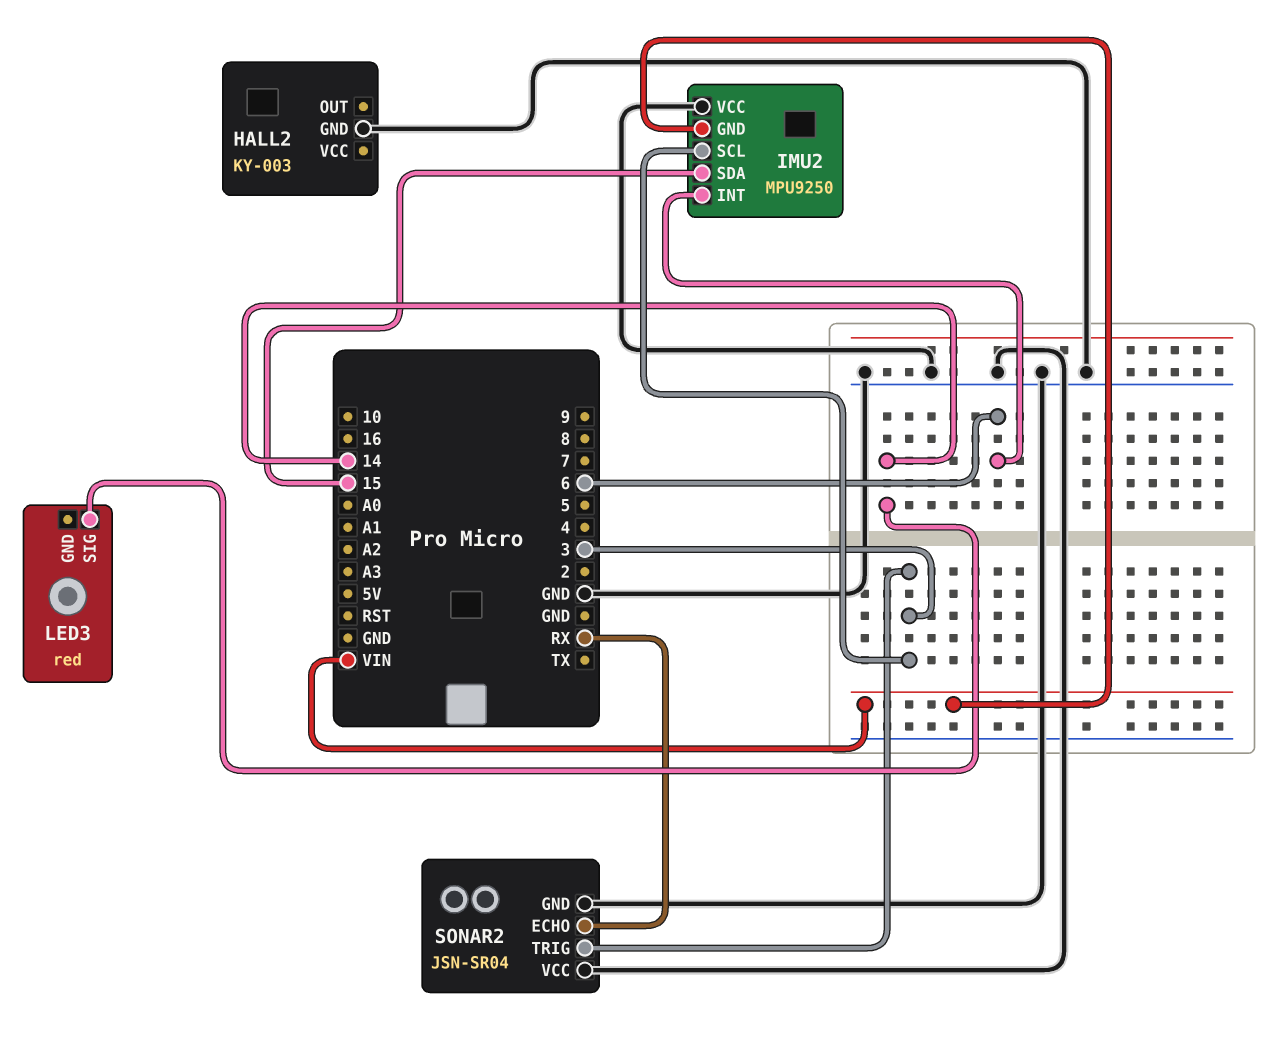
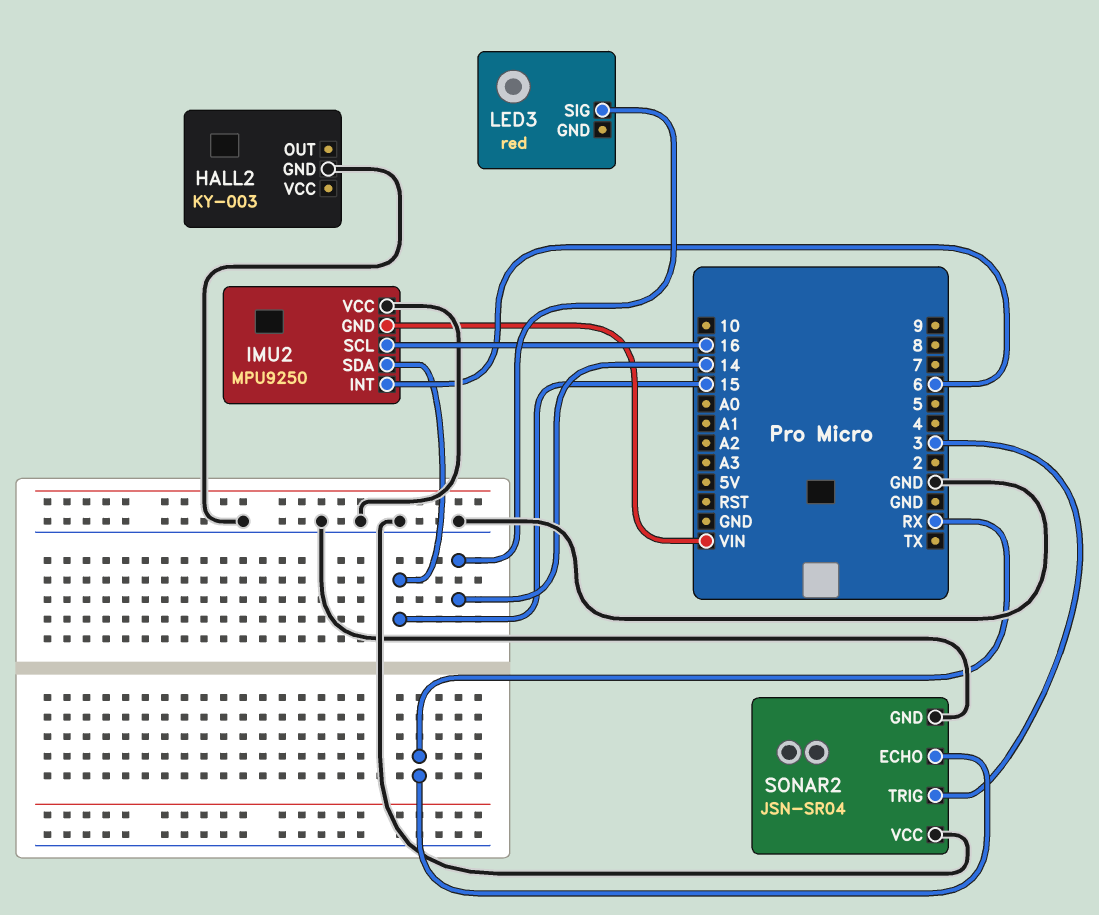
IMU2 pin SCL: 3 -> 16

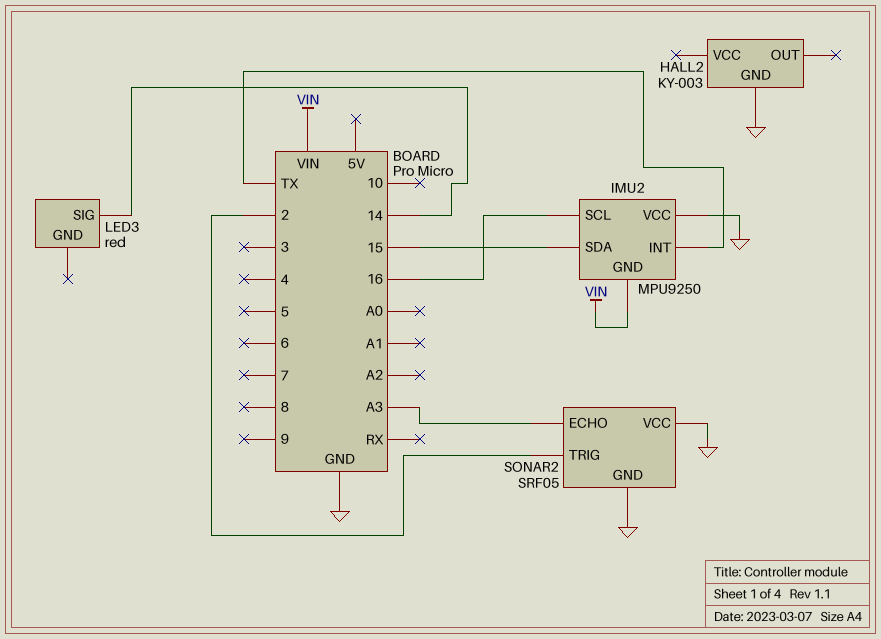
IMU2 pin INT: 6 -> TX
SONAR2: JSN-SR04 -> SRF05
SONAR2 pin ECHO: RX -> A3
SONAR2 pin TRIG: 3 -> 2

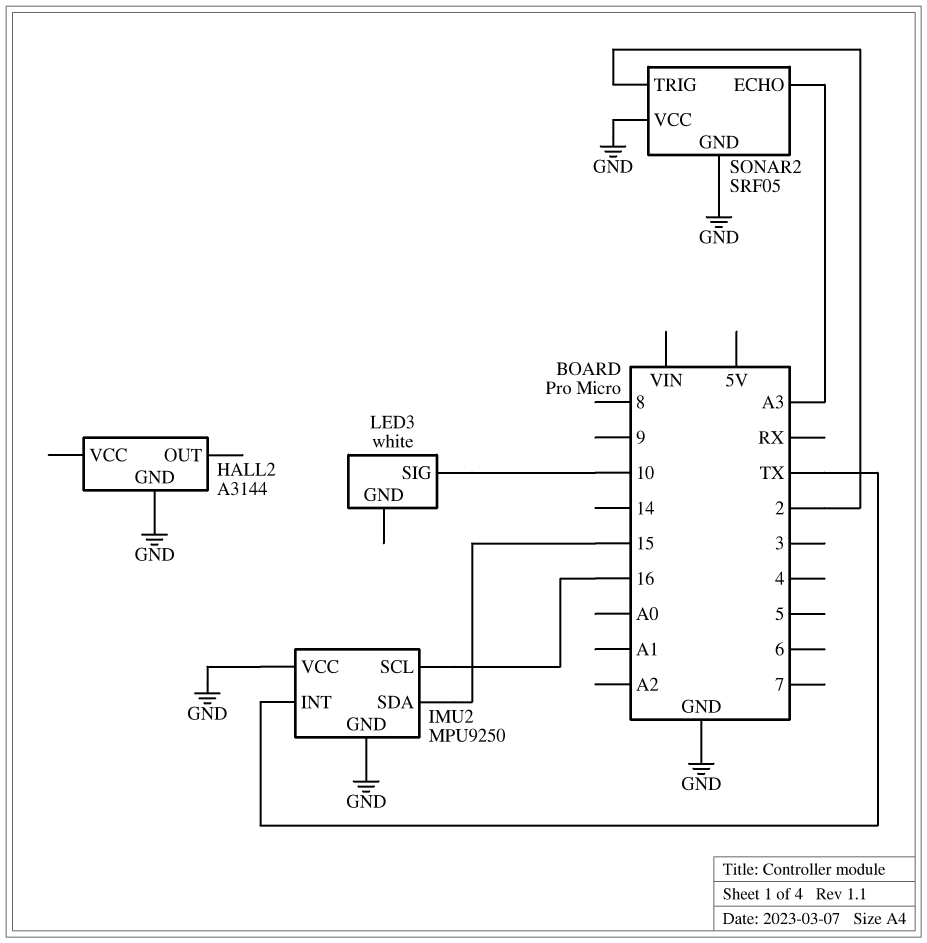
HALL2: KY-003 -> A3144
IMU2 pin GND: VIN -> GND
LED3: red -> white
LED3 pin SIG: 14 -> 10

